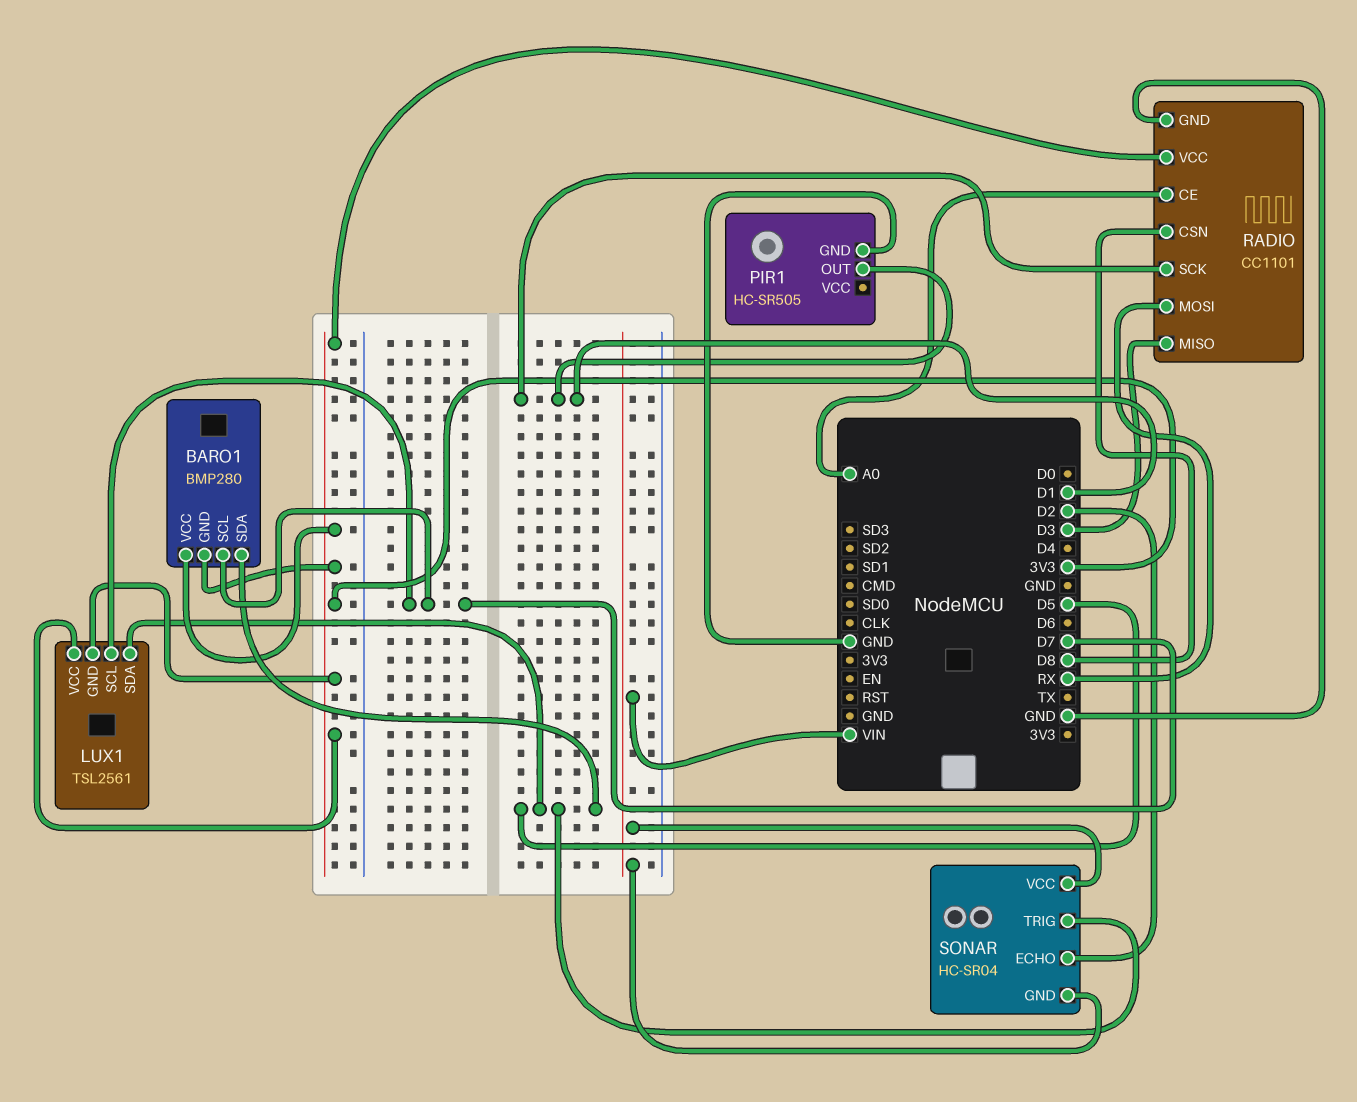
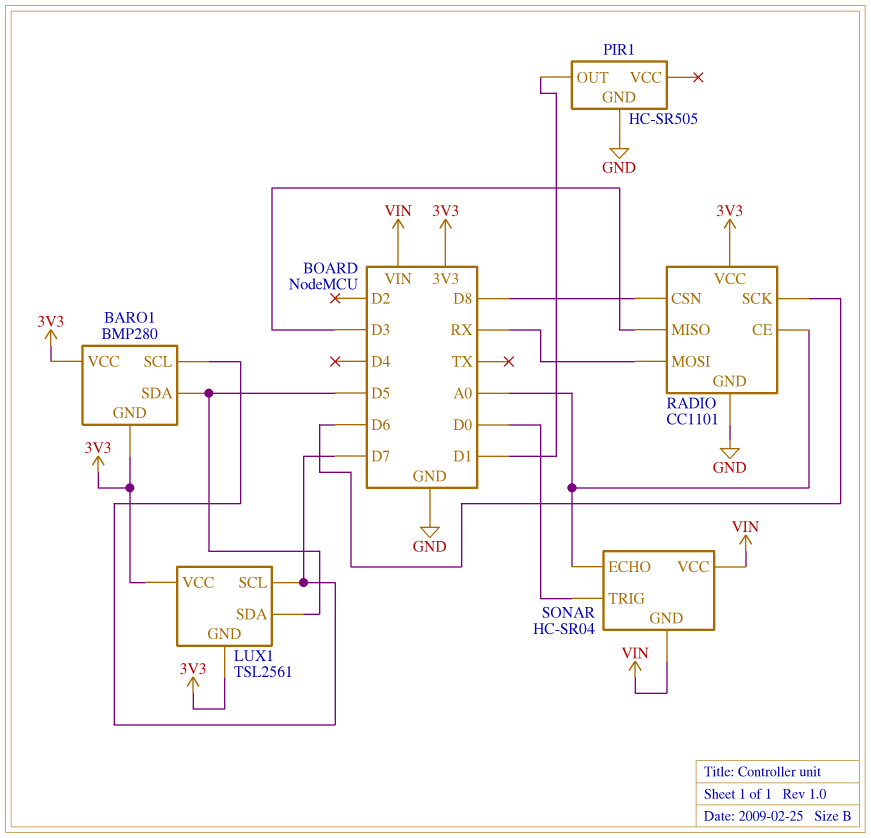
RADIO pin SCK: D1 -> D6
SONAR pin ECHO: D2 -> A0
SONAR pin TRIG: D5 -> D0

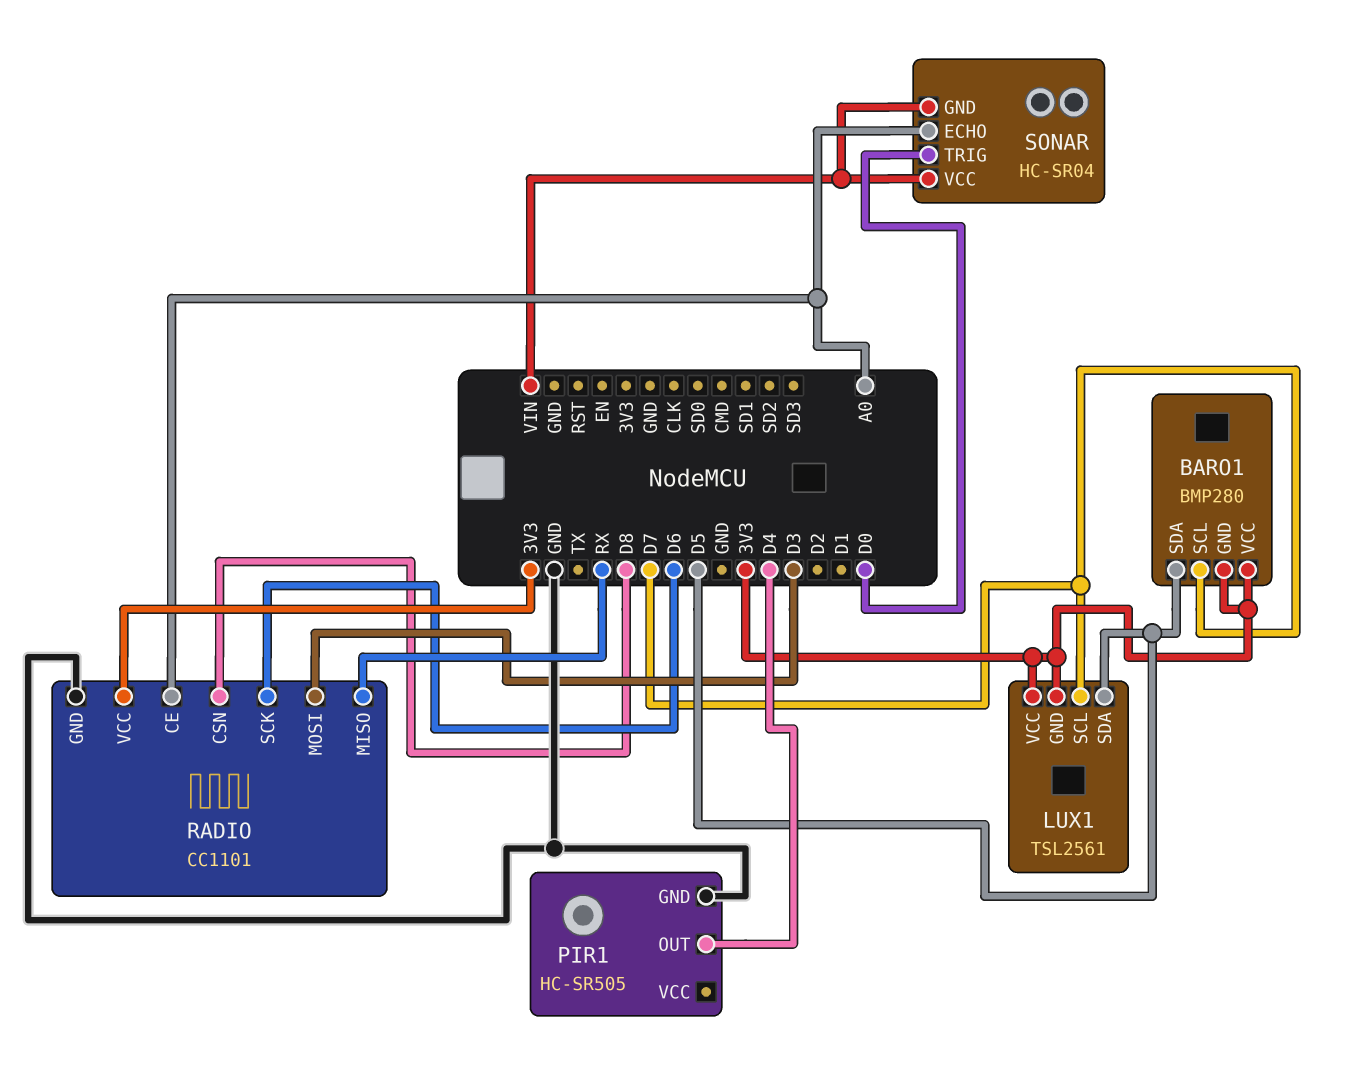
PIR1 pin OUT: D1 -> D4
RADIO pin MISO: D3 -> RX
RADIO pin MOSI: RX -> D3

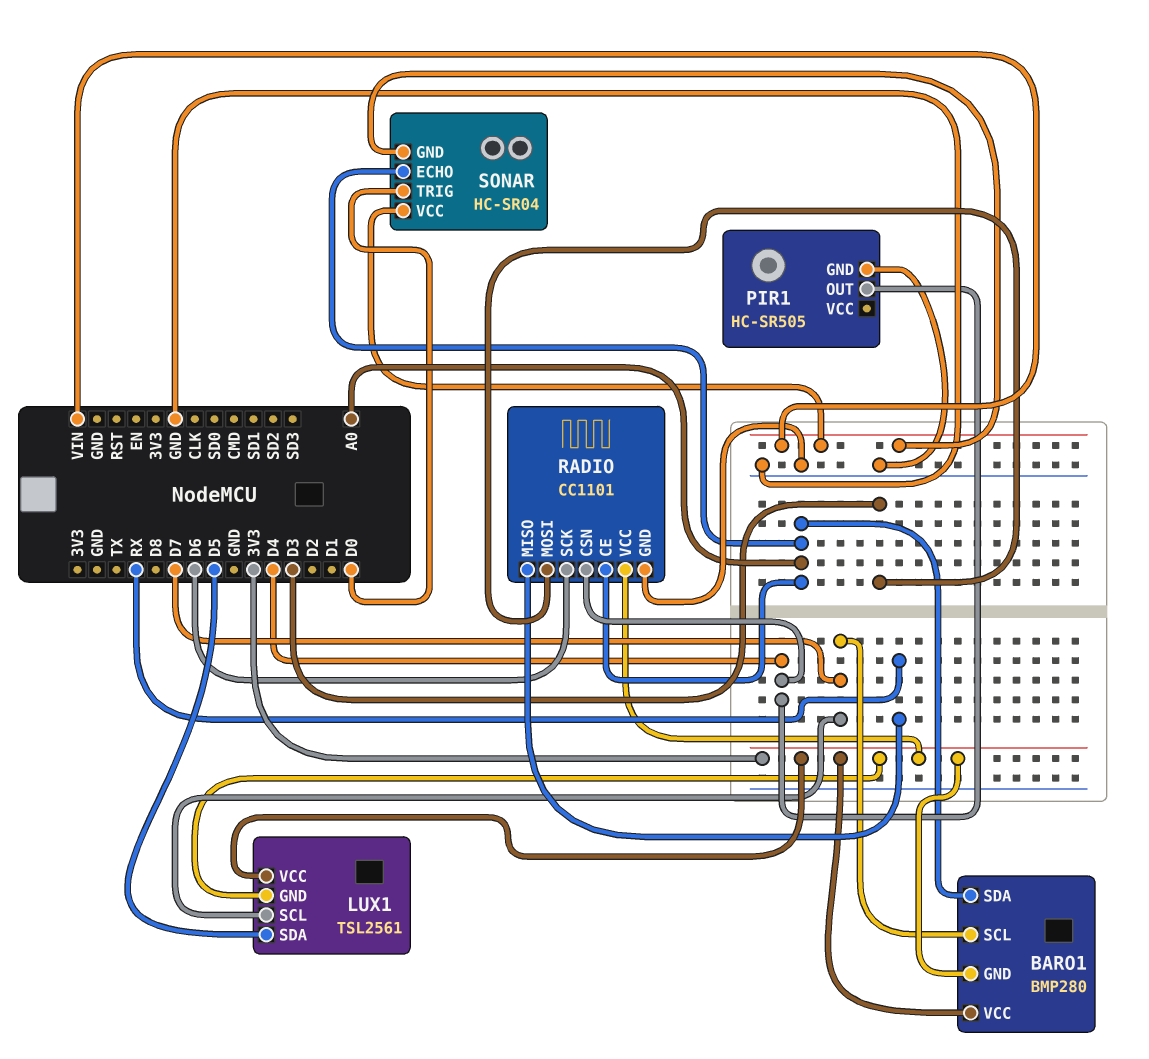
BARO1 pin SDA: D5 -> A0
RADIO pin CSN: D8 -> D4

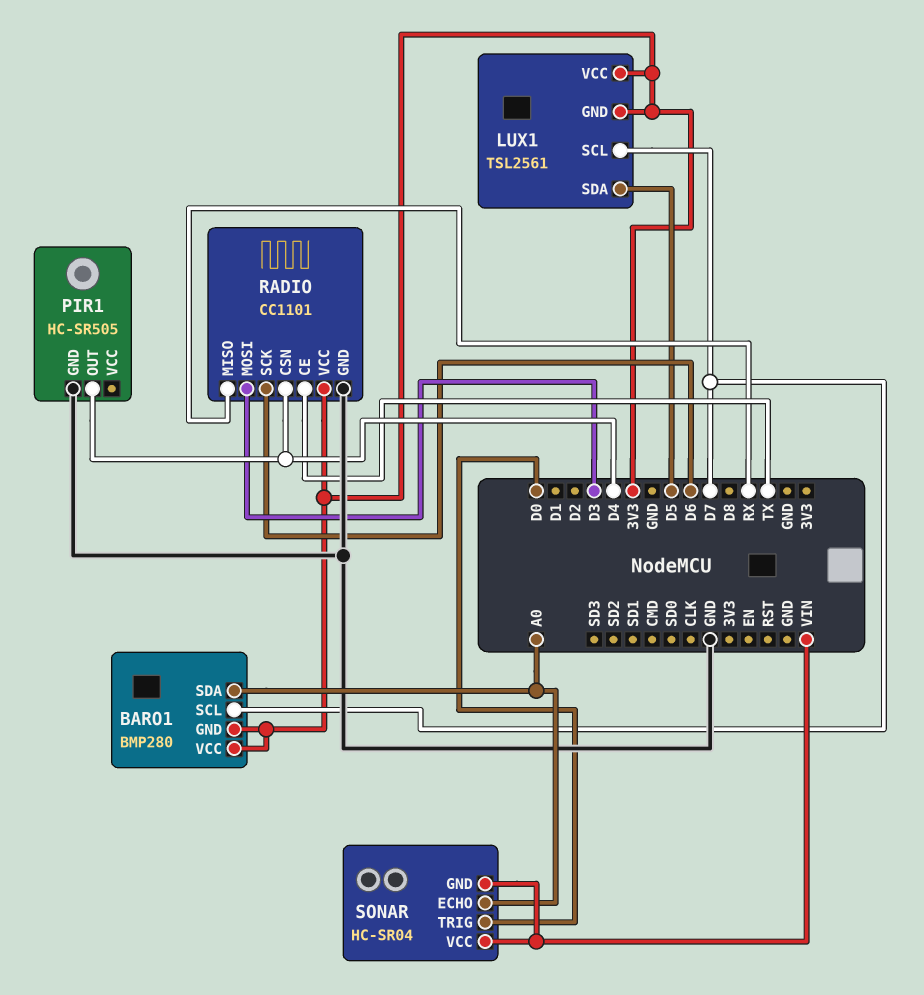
RADIO pin CE: A0 -> TX

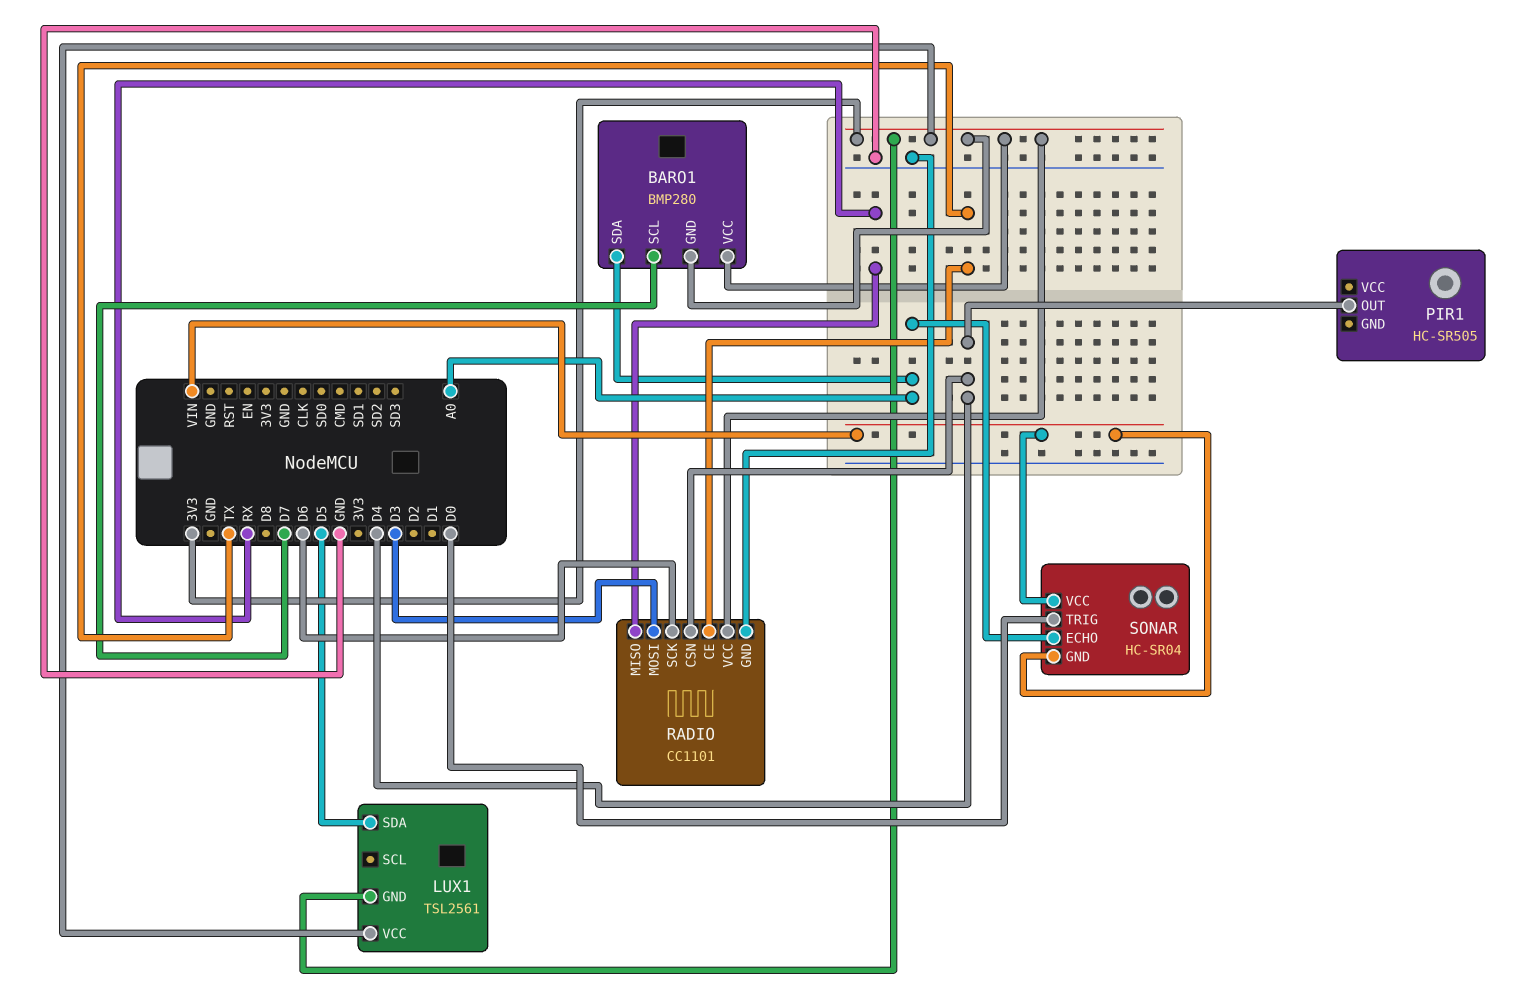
LUX1 pin SCL: D7 -> none
PIR1 pin GND: GND -> none

